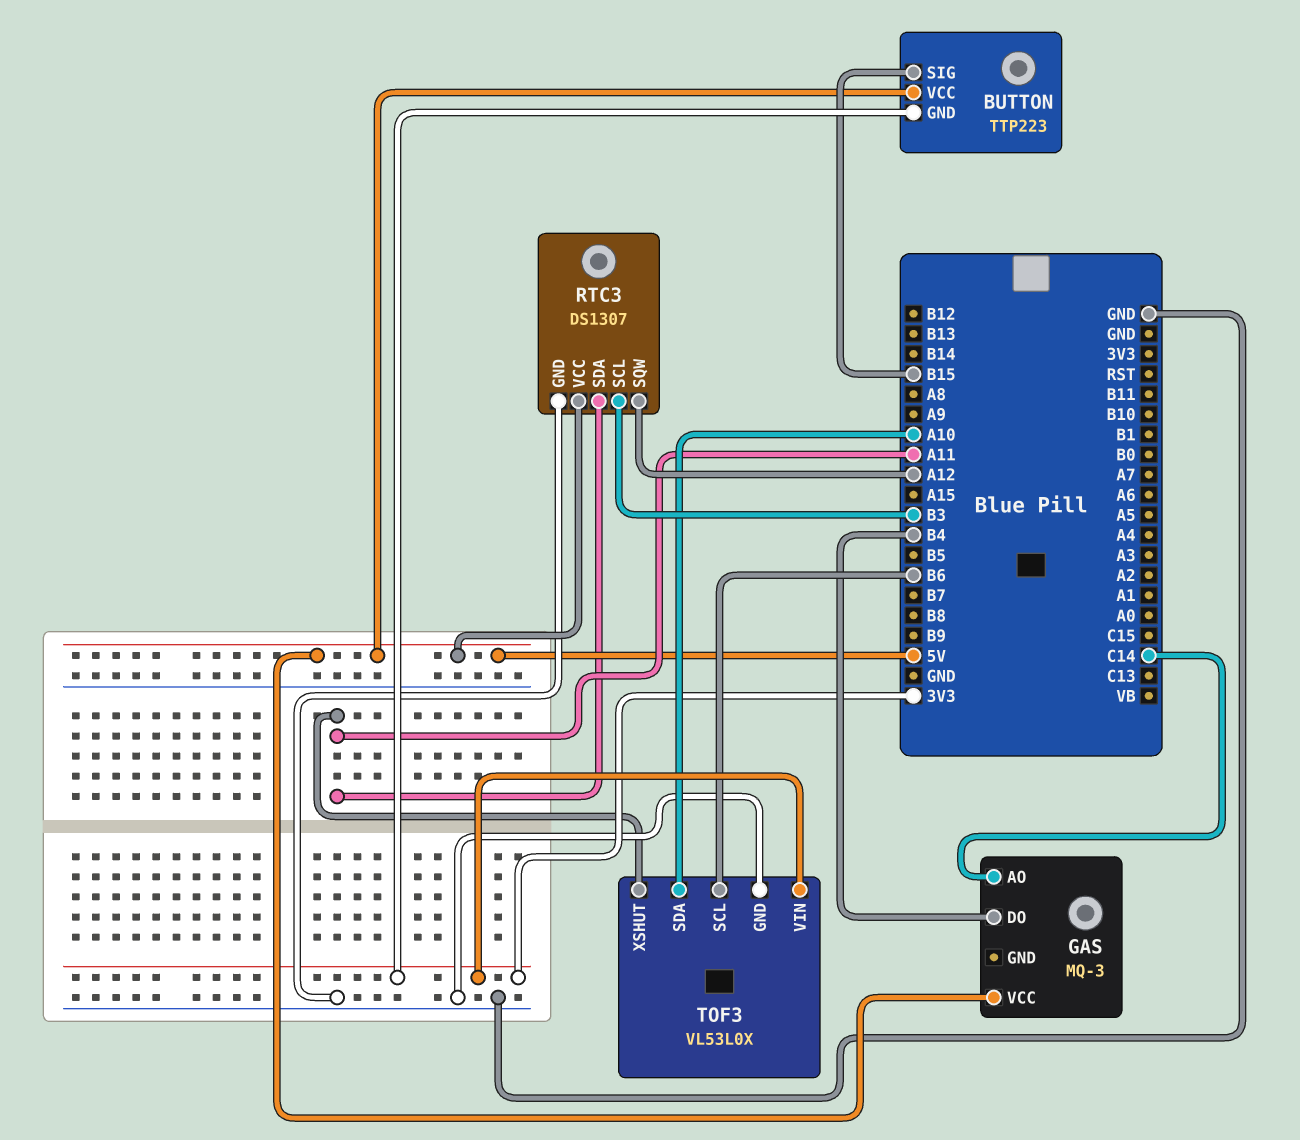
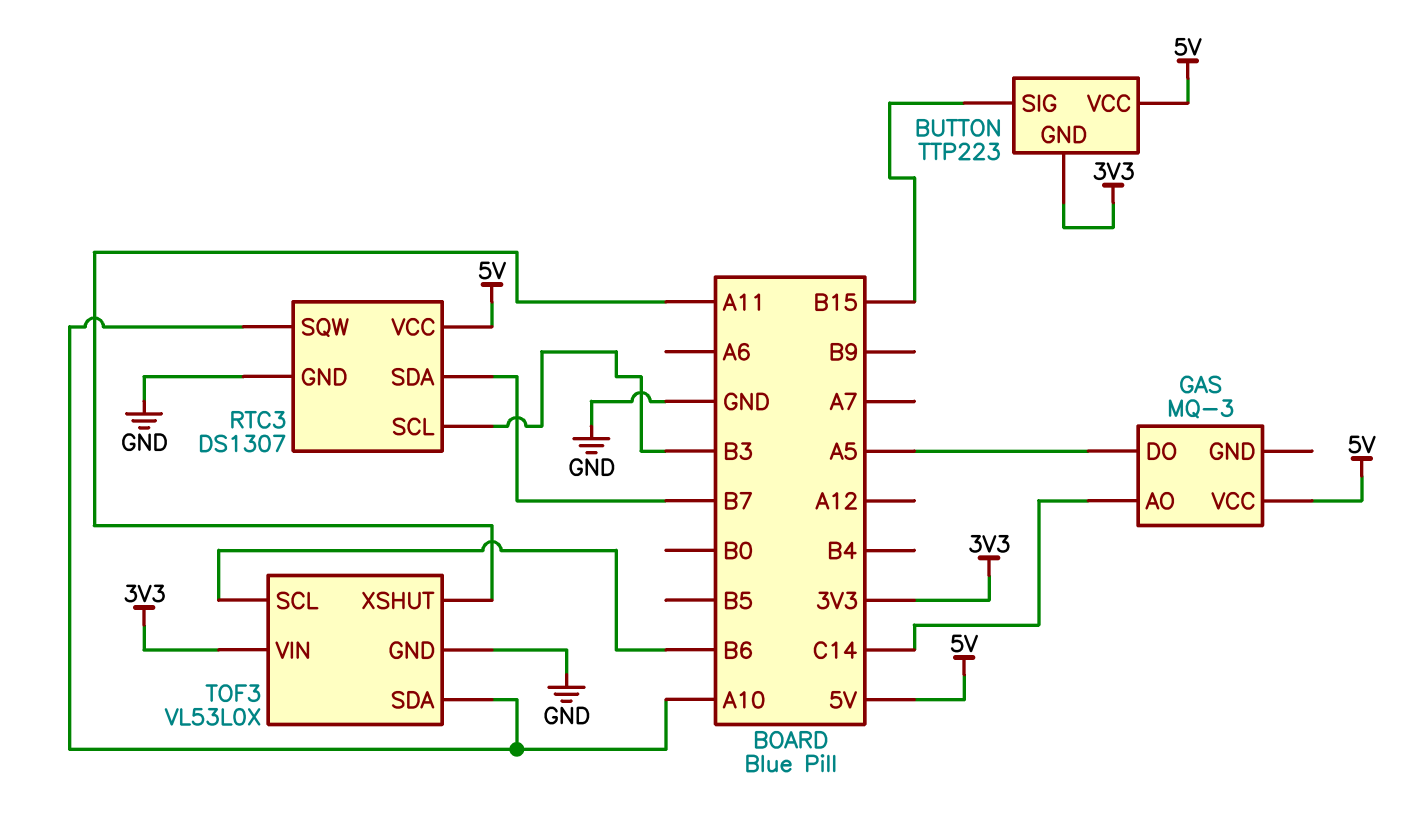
GAS pin DO: B4 -> A5
RTC3 pin SDA: A11 -> B7
RTC3 pin SQW: A12 -> A10

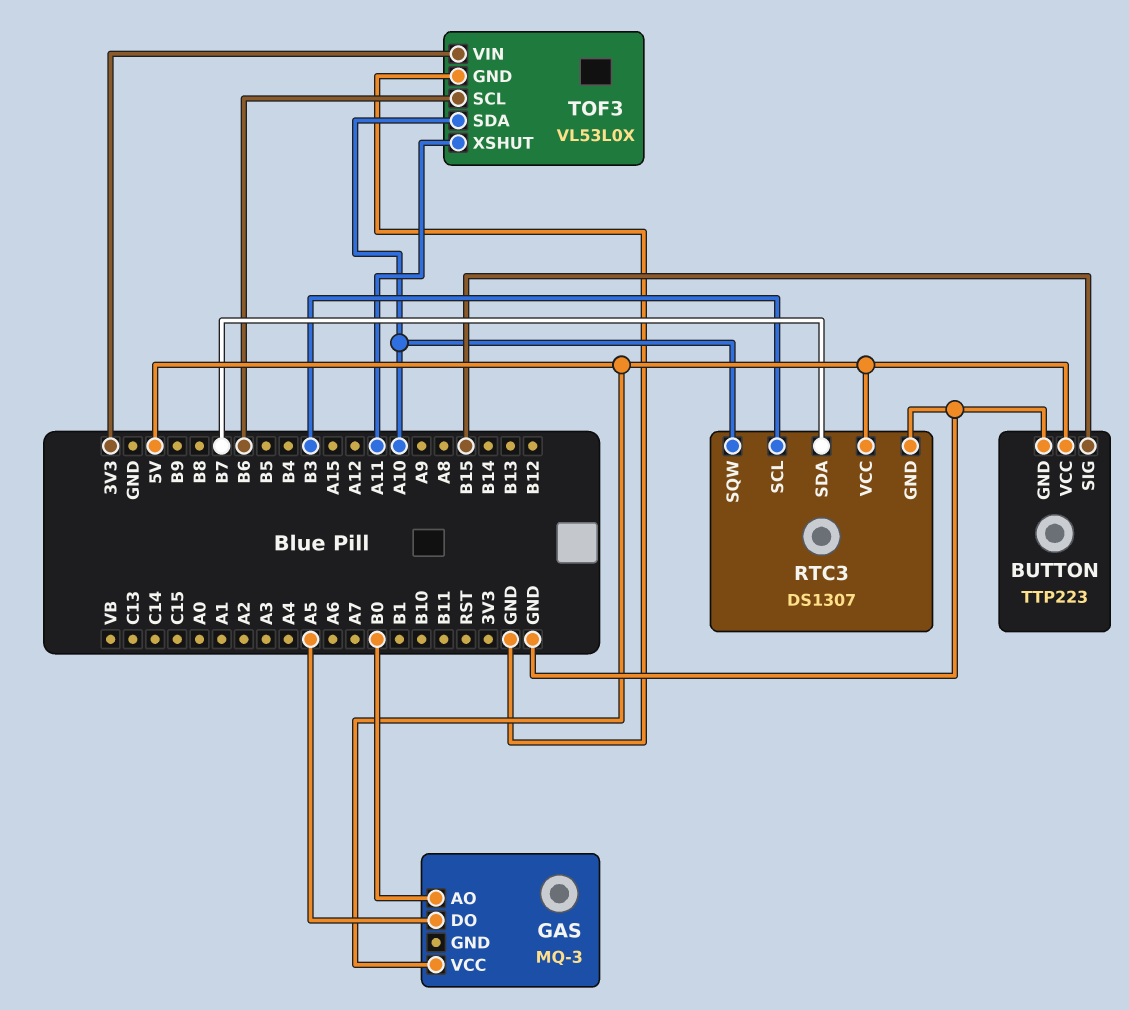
BUTTON pin GND: 3V3 -> GND
GAS pin AO: C14 -> B0

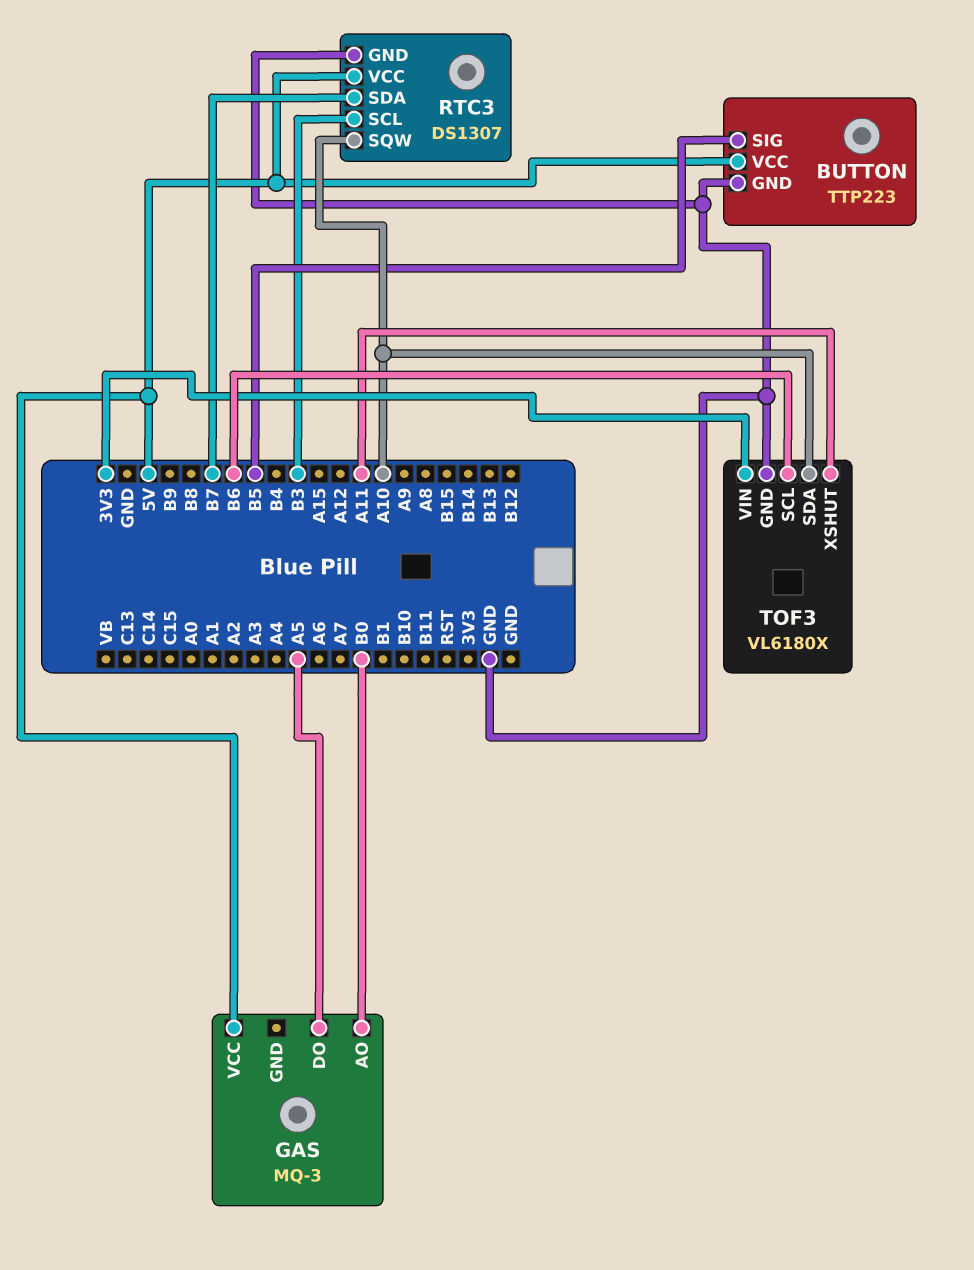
BUTTON pin SIG: B15 -> B5
TOF3: VL53L0X -> VL6180X

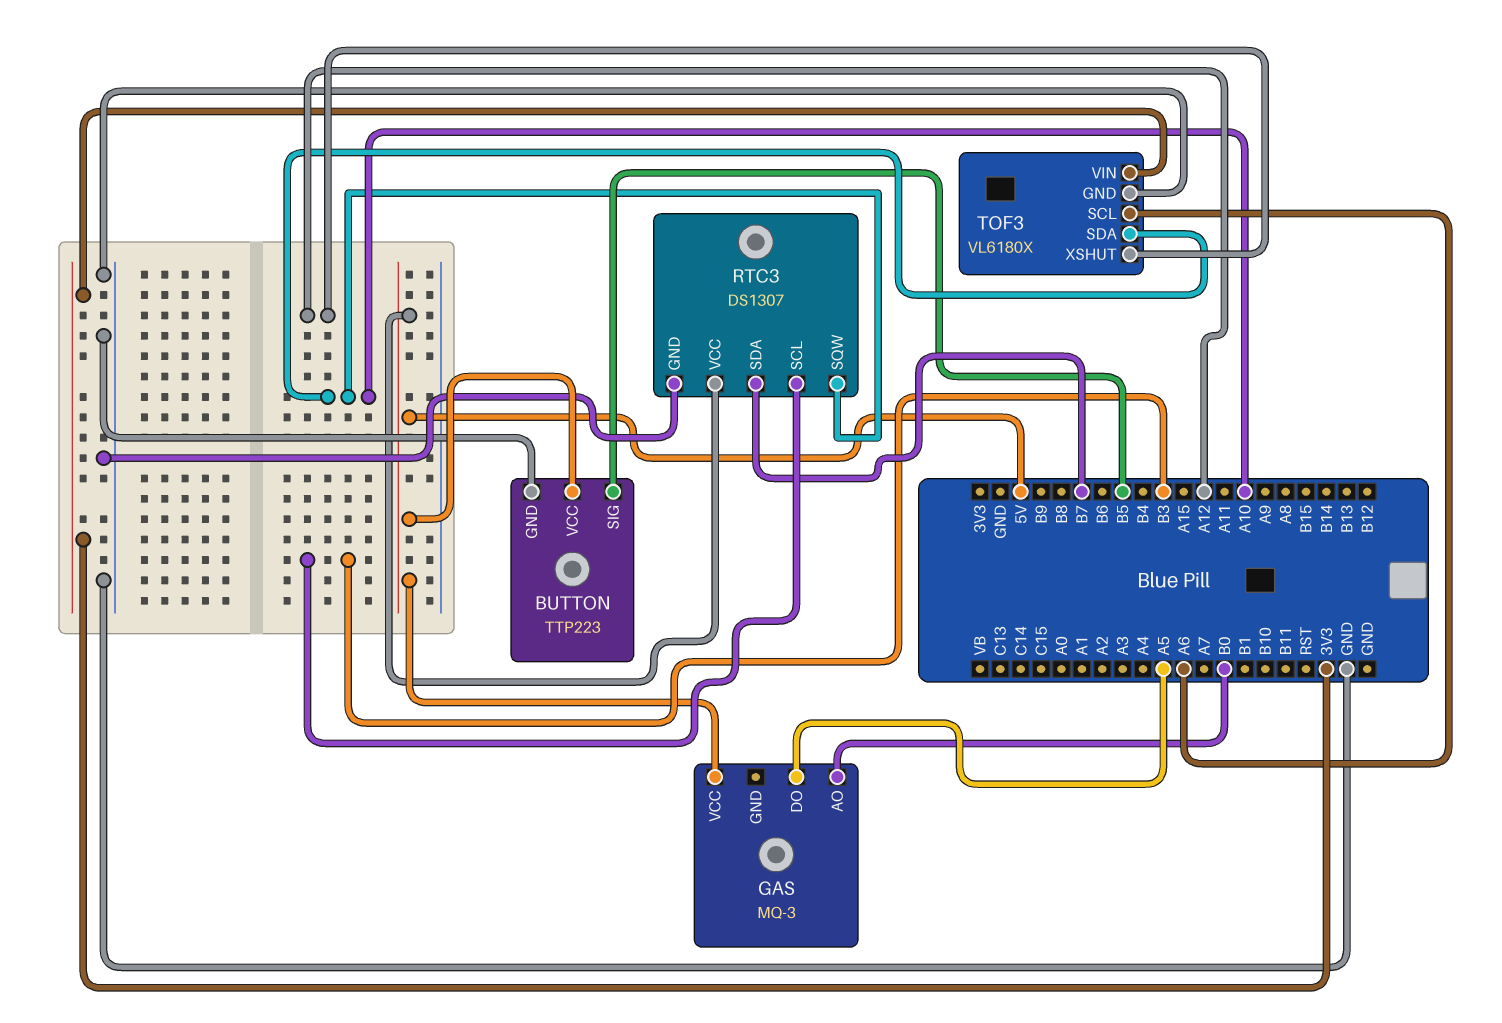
TOF3 pin SCL: B6 -> A6
TOF3 pin XSHUT: A11 -> A12

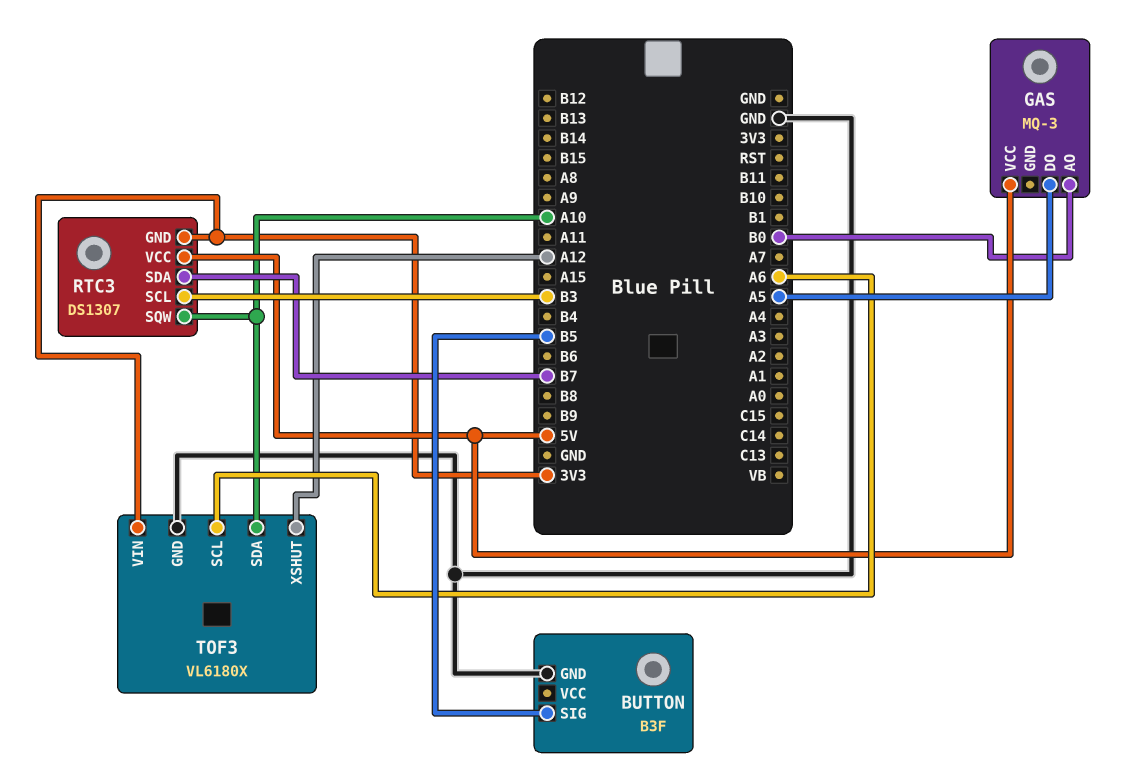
BUTTON: TTP223 -> B3F
BUTTON pin VCC: 5V -> none
RTC3 pin GND: GND -> 3V3

